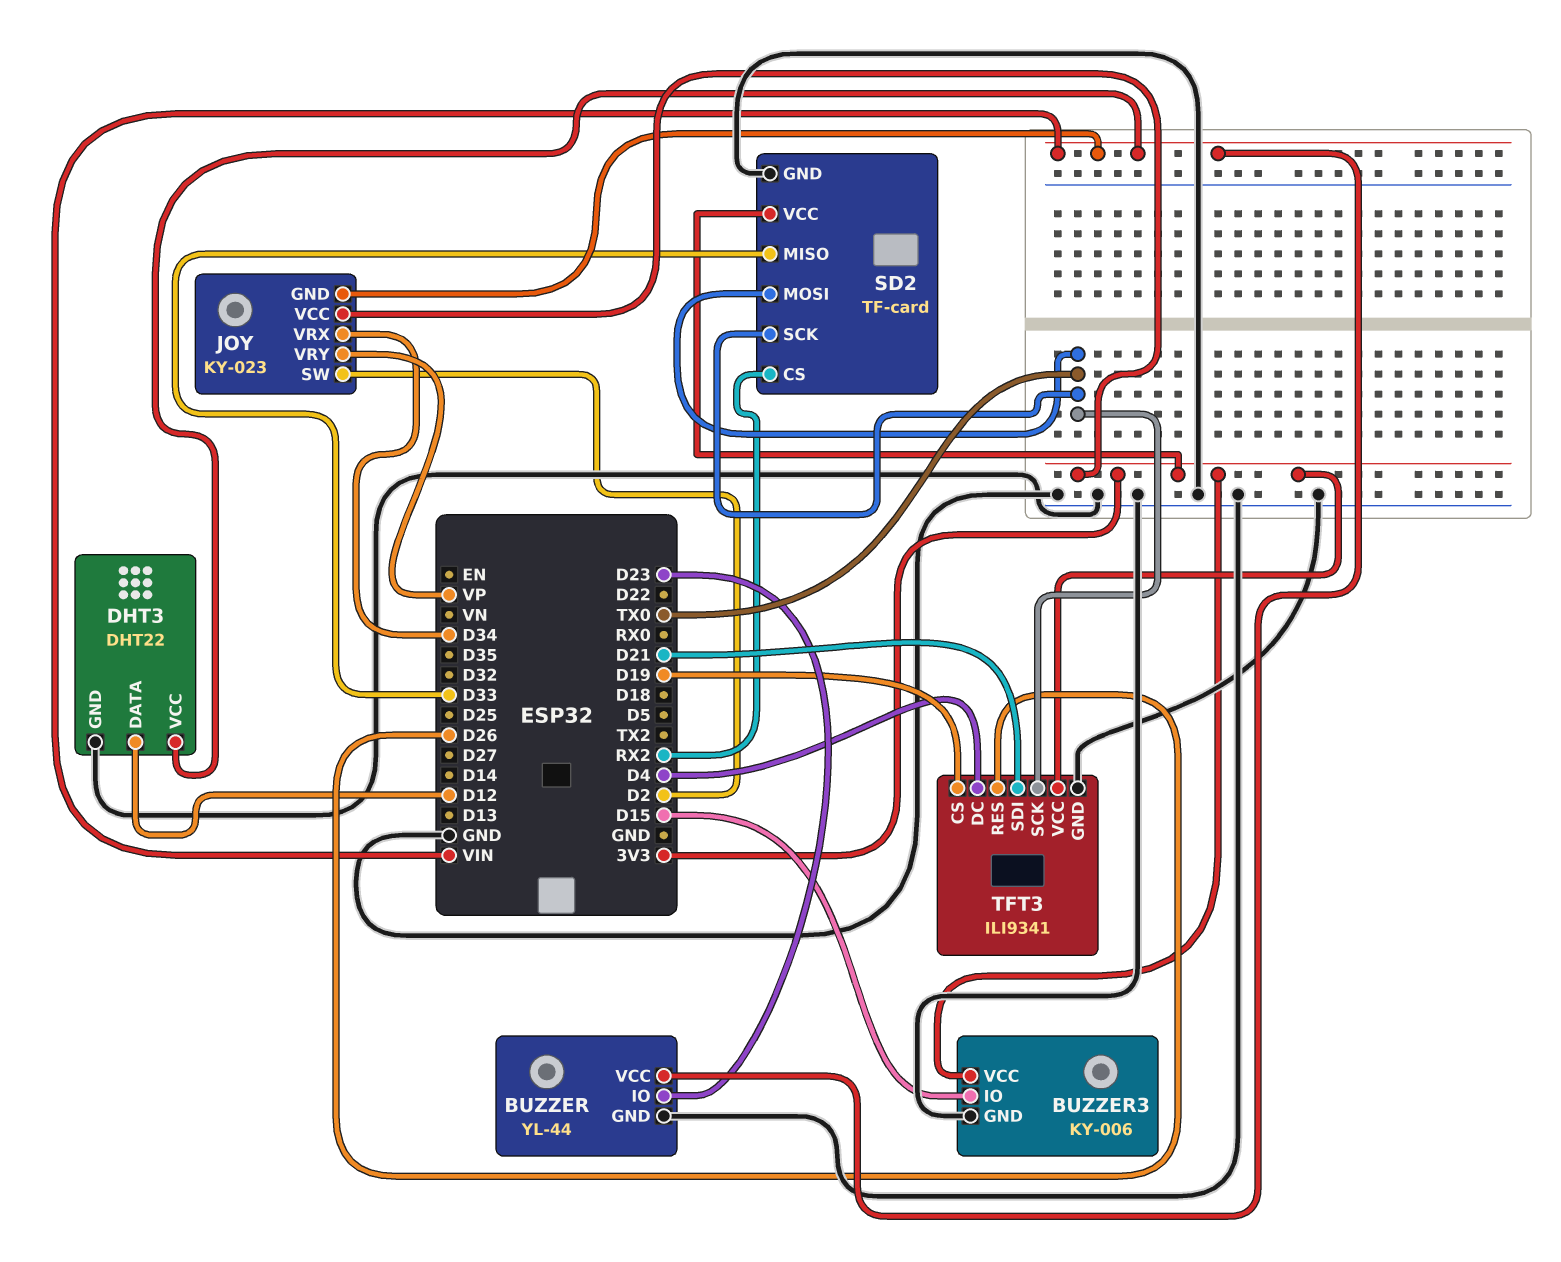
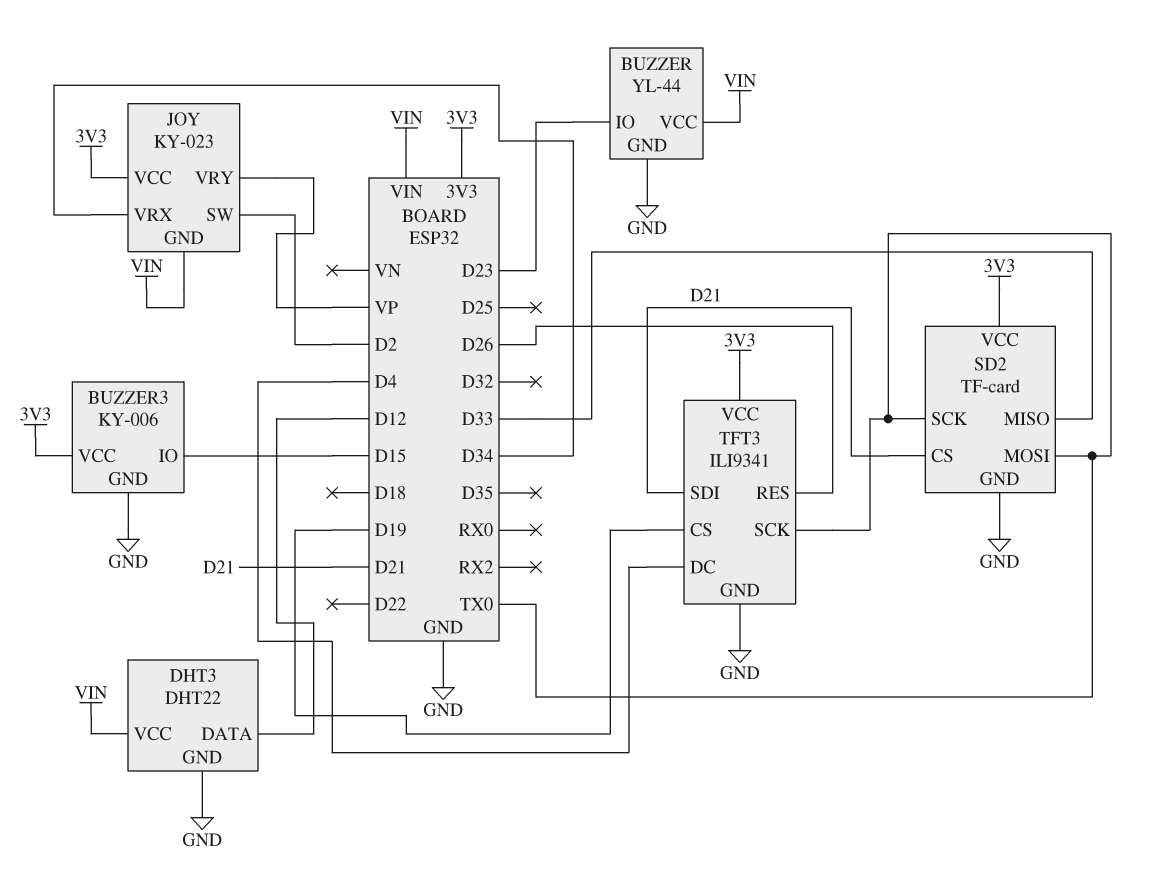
SD2 pin CS: RX2 -> D21

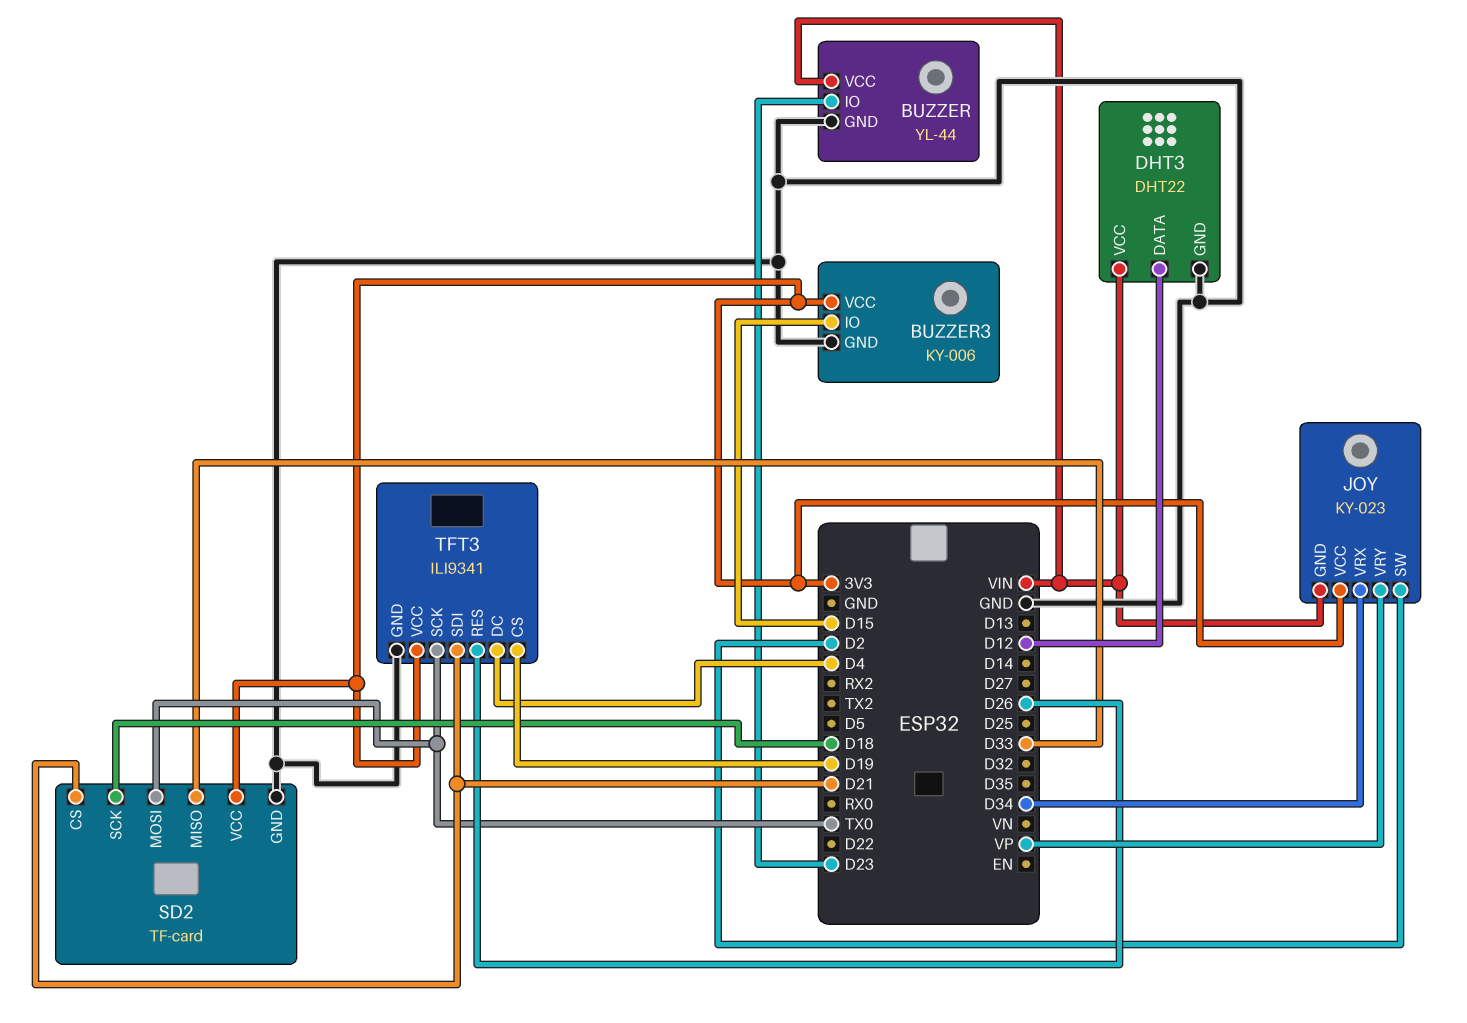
SD2 pin SCK: TX0 -> D18

